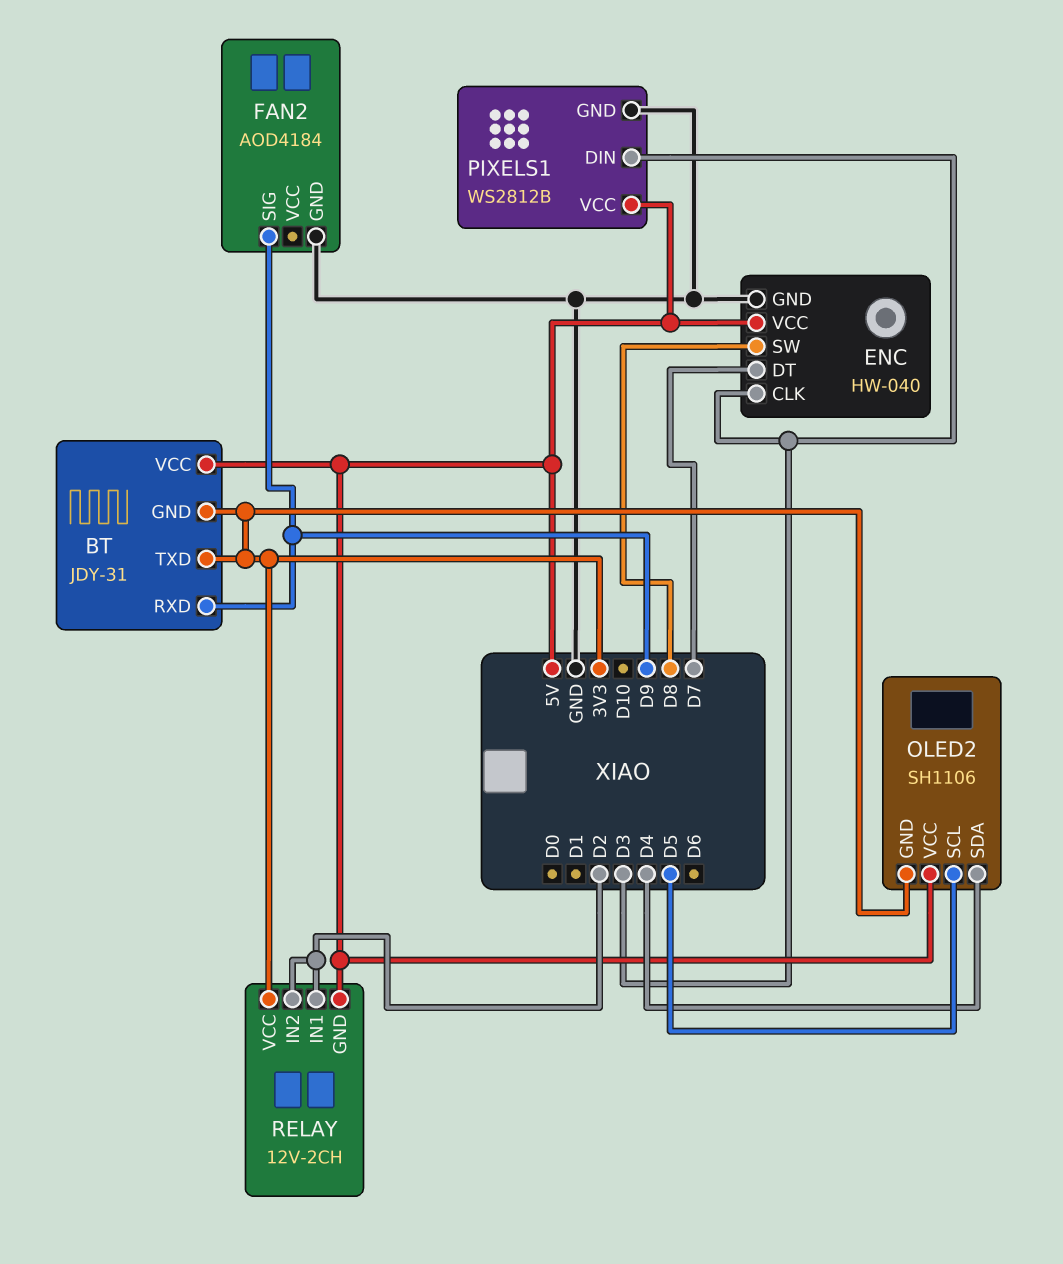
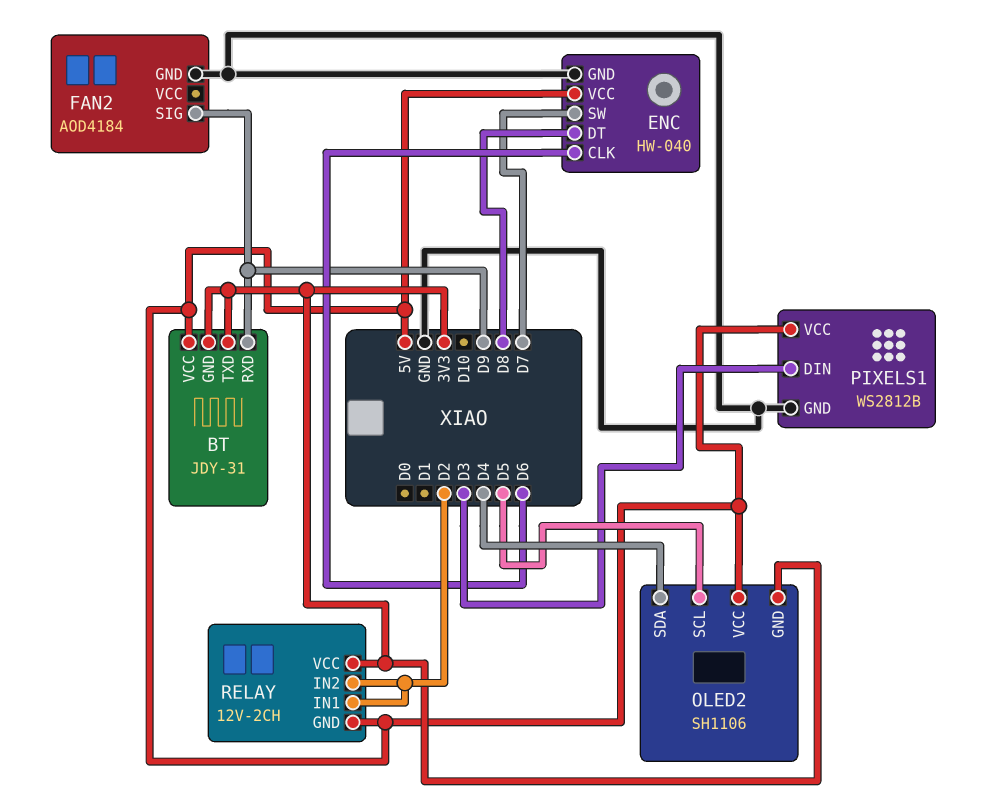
ENC pin CLK: D3 -> D6
ENC pin DT: D7 -> D8
ENC pin SW: D8 -> D7

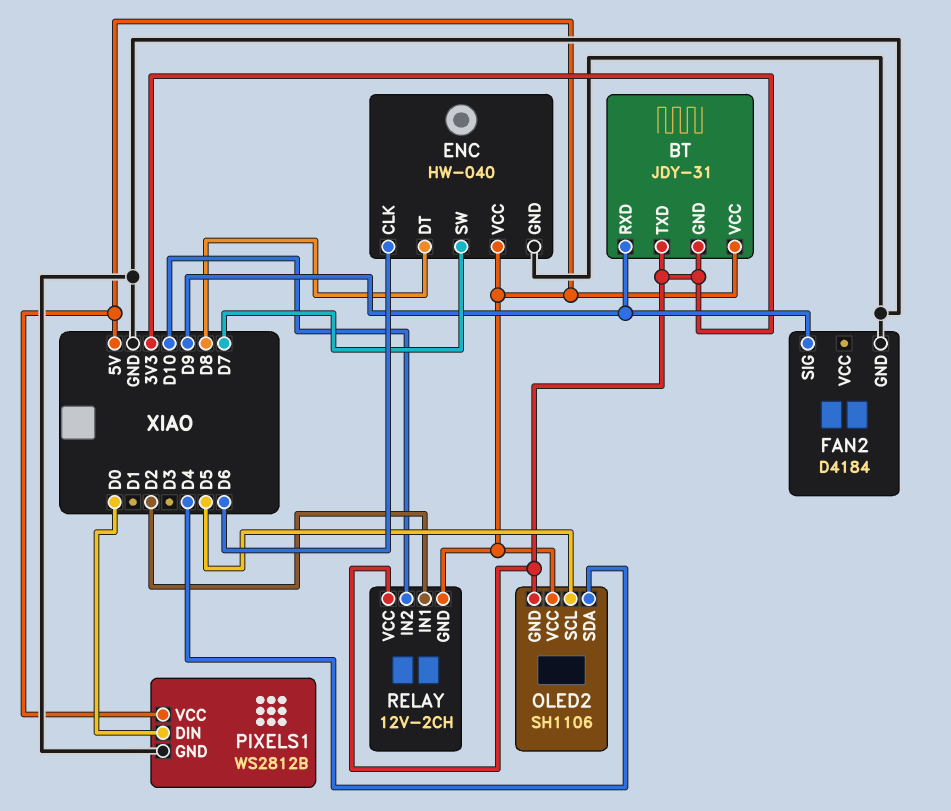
FAN2: AOD4184 -> D4184
PIXELS1 pin DIN: D3 -> D0
RELAY pin IN2: D2 -> D10

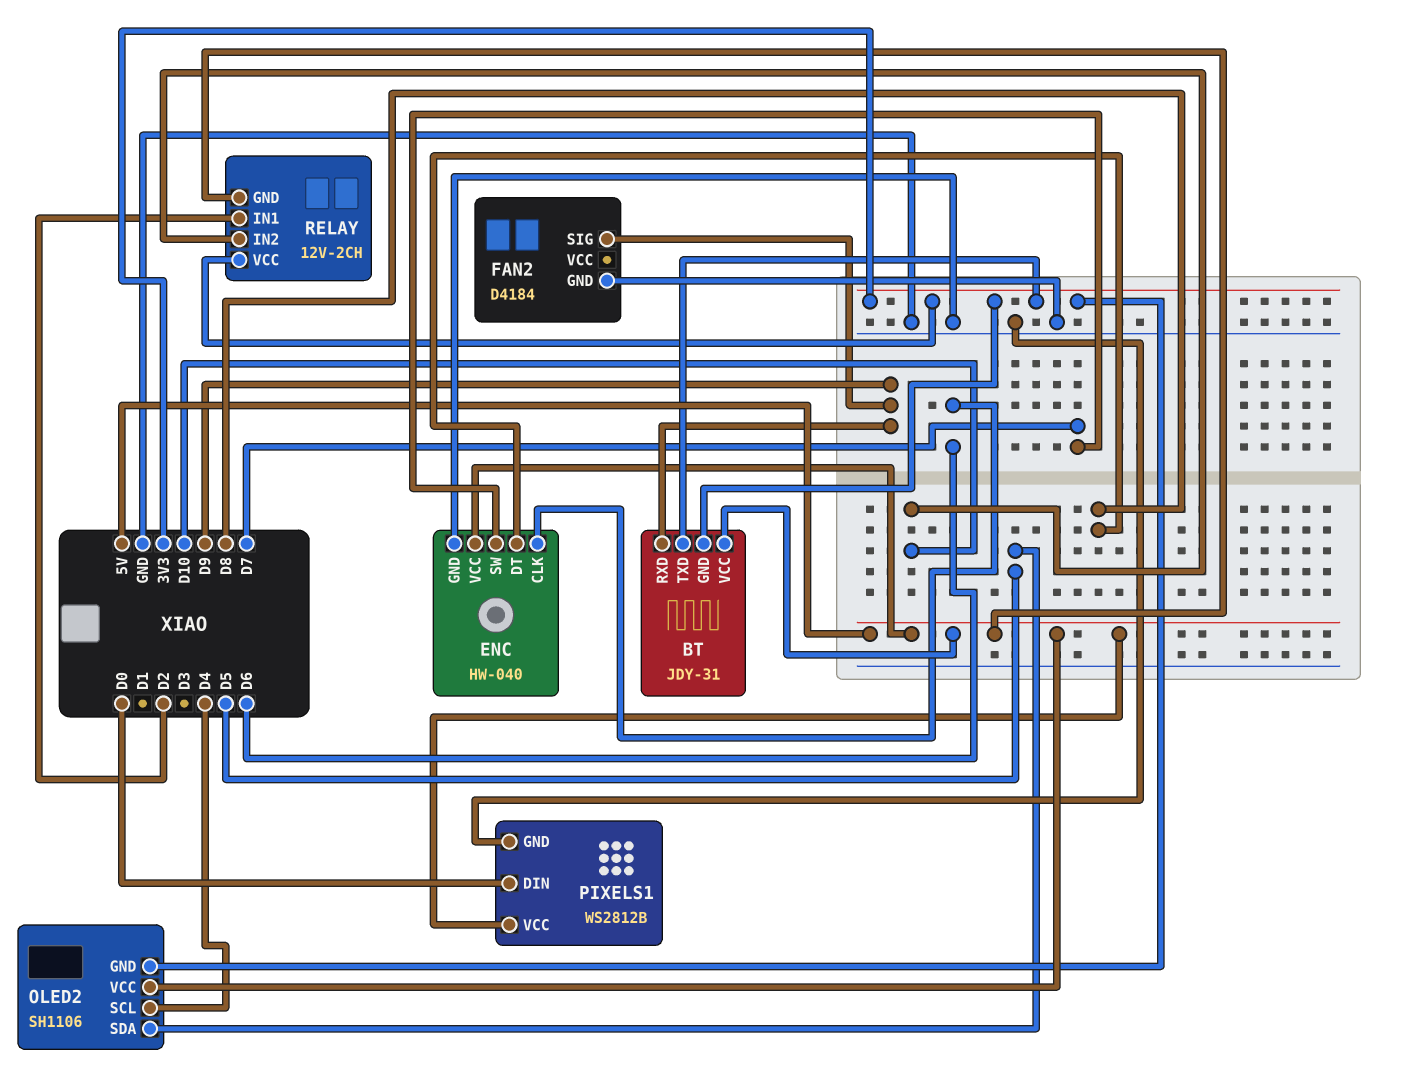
OLED2 pin SCL: D5 -> D4
OLED2 pin SDA: D4 -> D5

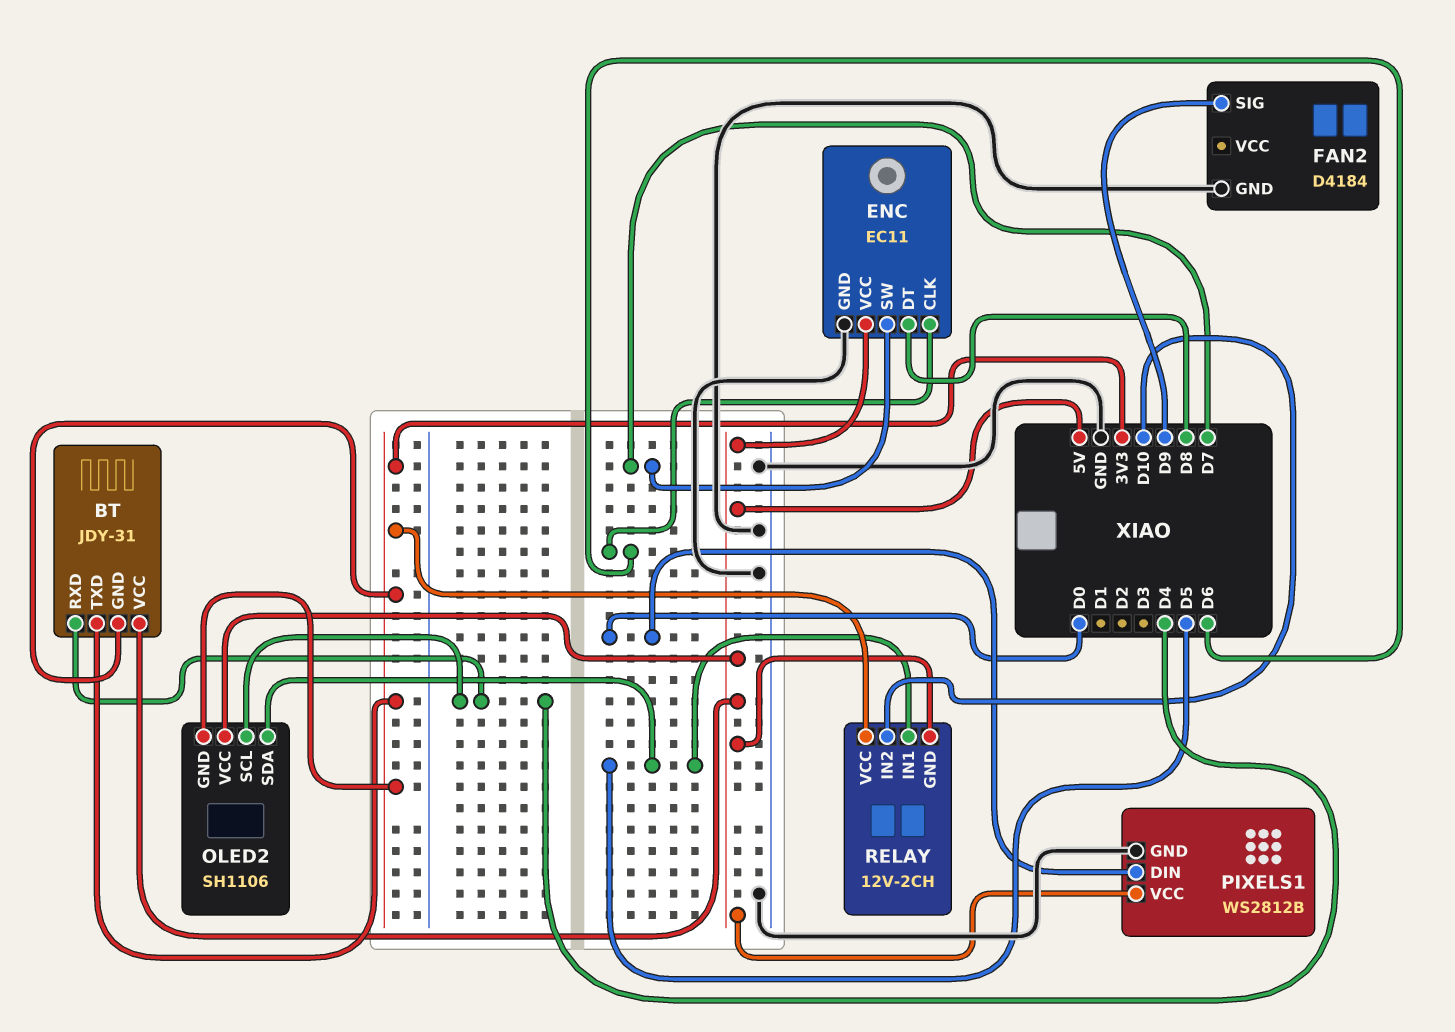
BT pin RXD: D9 -> D4
ENC: HW-040 -> EC11
RELAY pin IN1: D2 -> D5

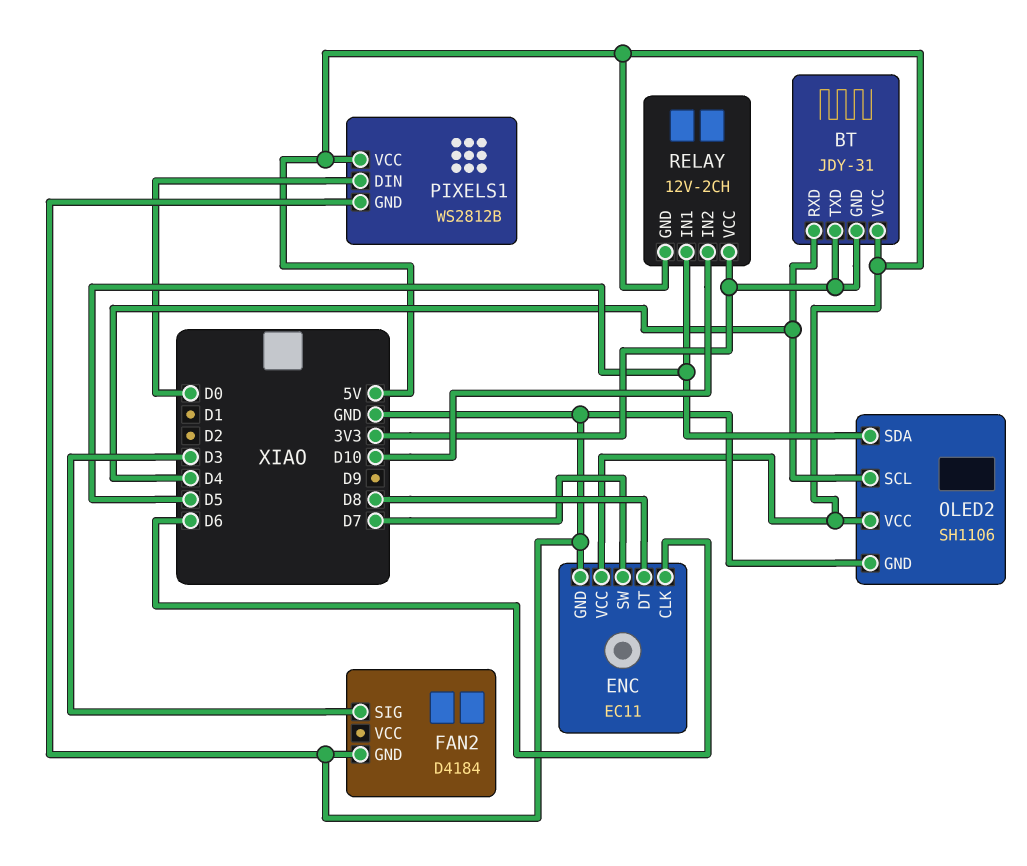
FAN2 pin SIG: D9 -> D3
OLED2 pin GND: 3V3 -> GND

